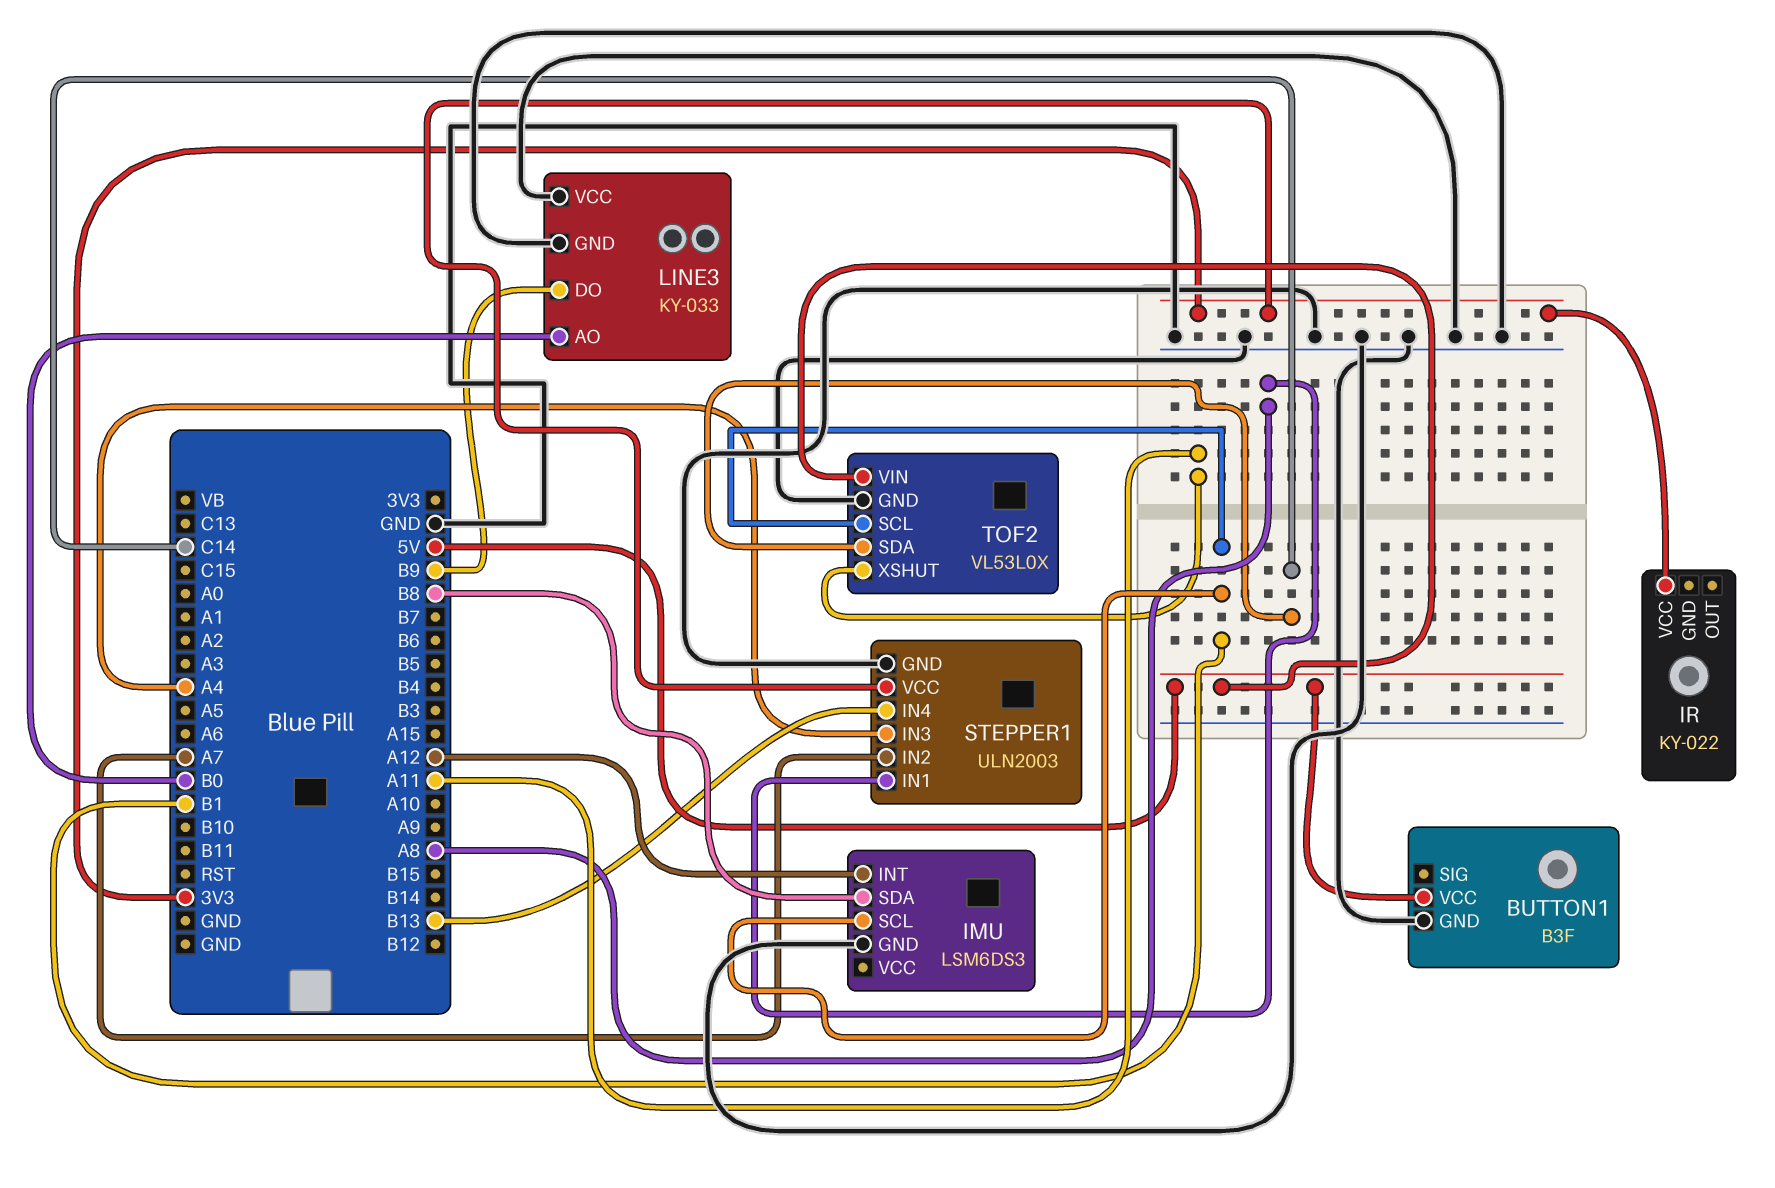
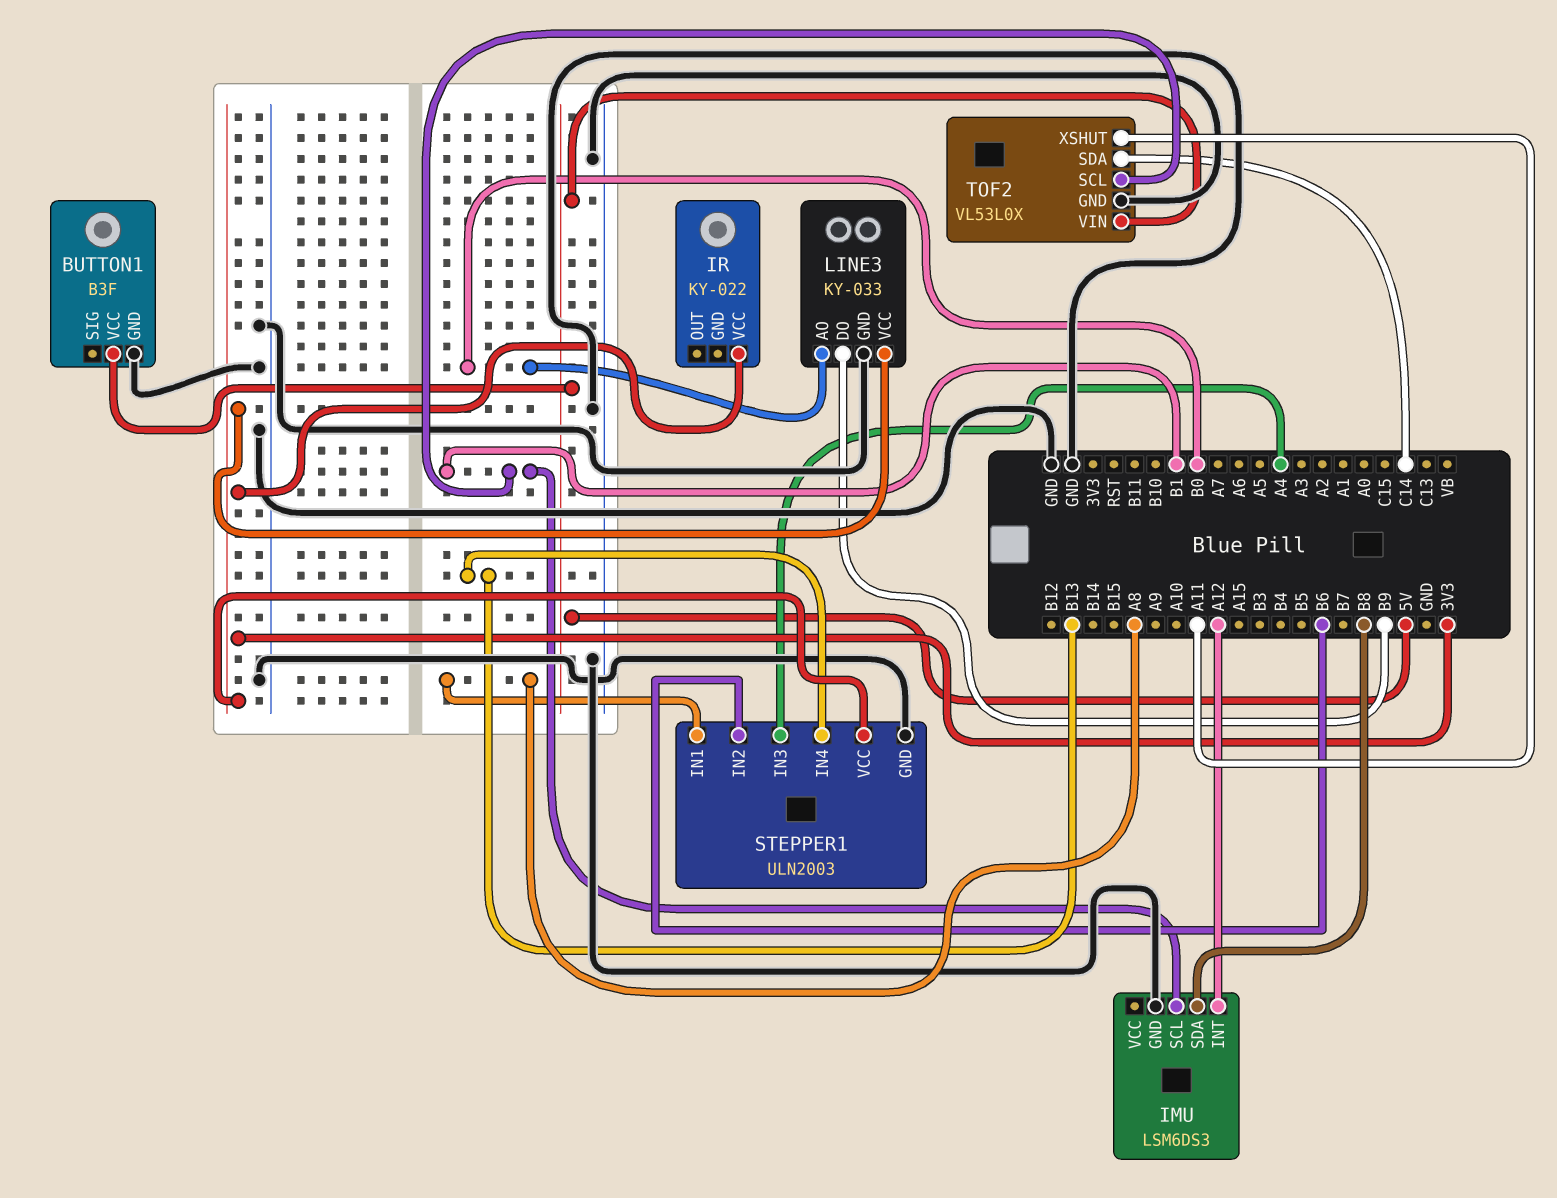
LINE3 pin VCC: GND -> 3V3
STEPPER1 pin IN2: A7 -> B6

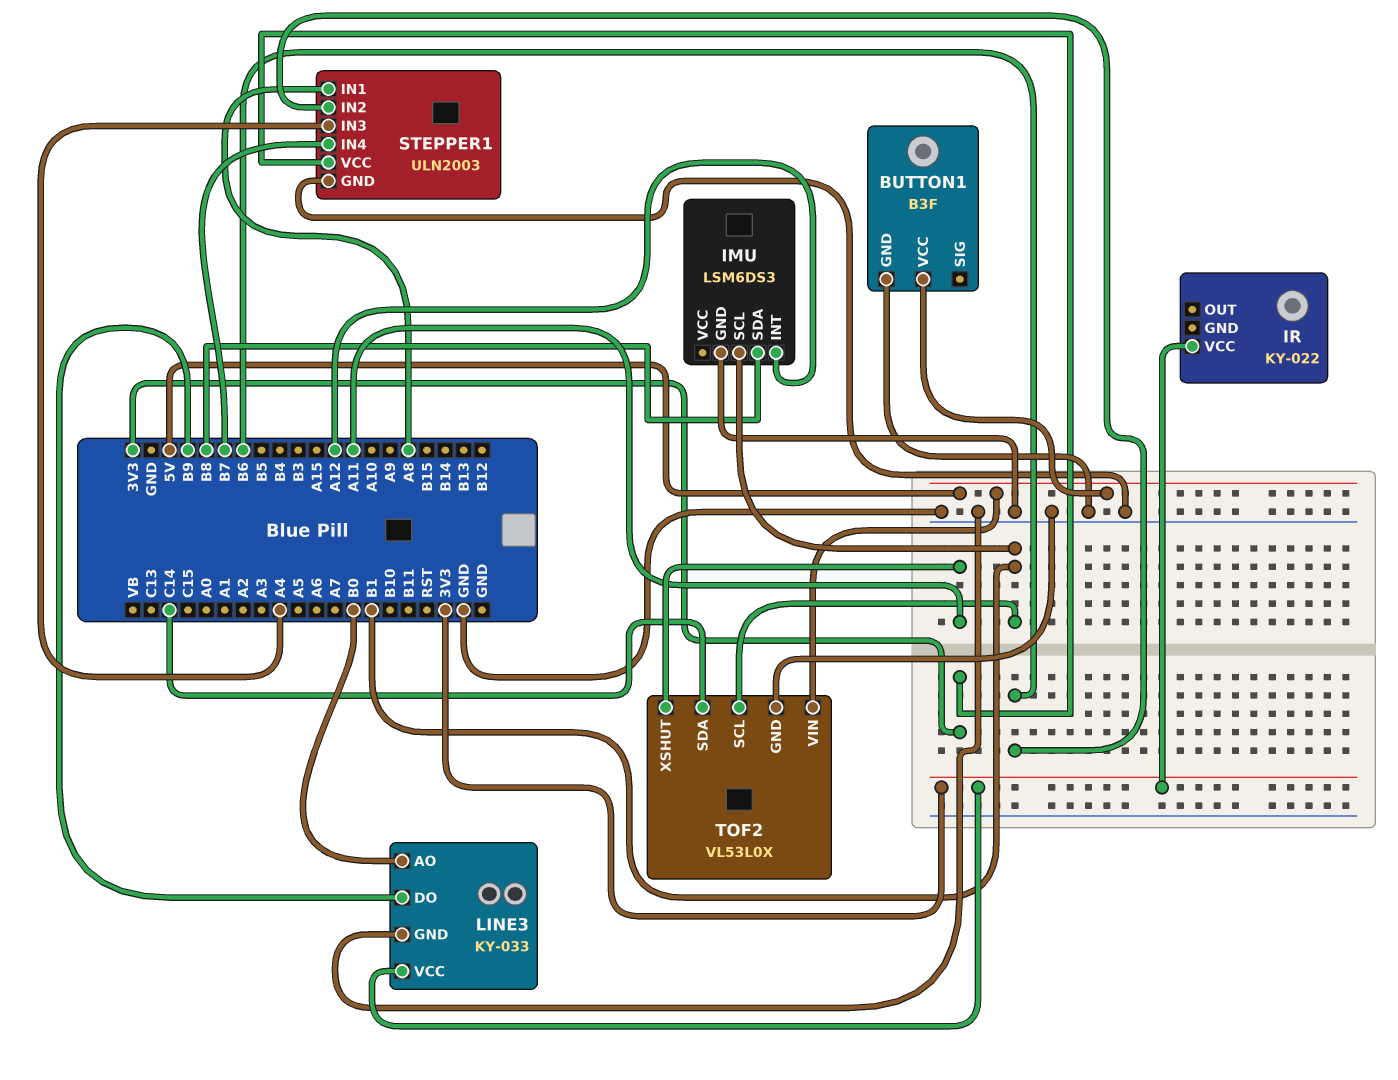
STEPPER1 pin IN4: B13 -> B7

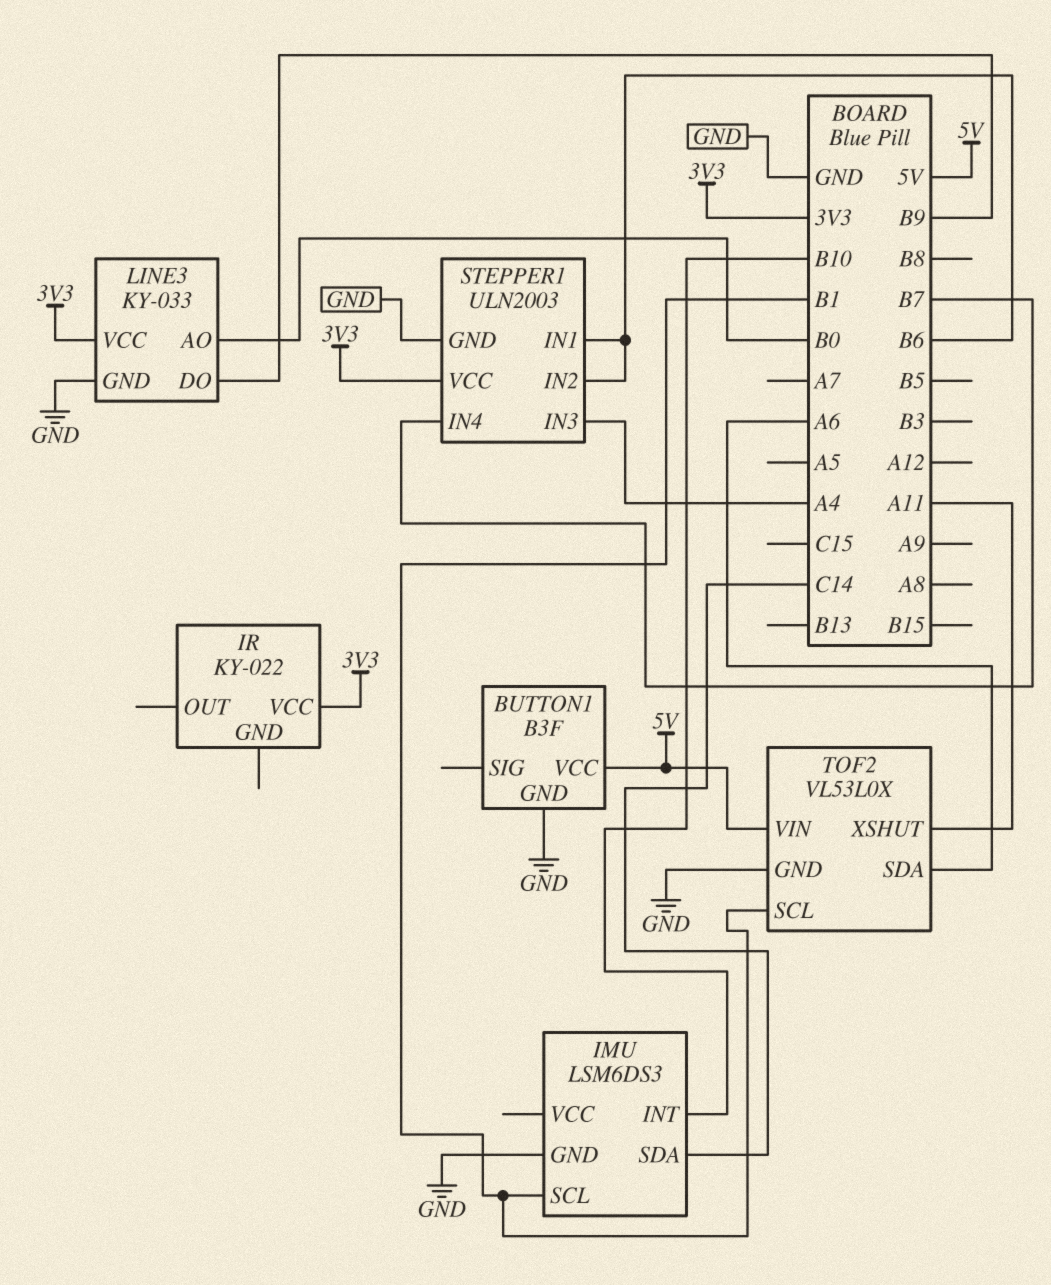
IMU pin INT: A12 -> B10
IMU pin SDA: B8 -> C14
STEPPER1 pin IN1: A8 -> B6
TOF2 pin SDA: C14 -> A6

